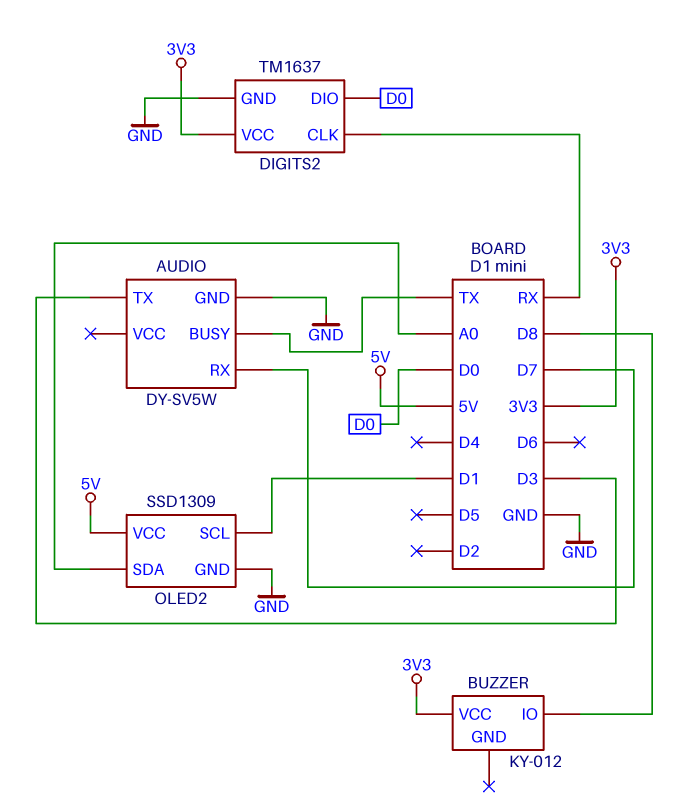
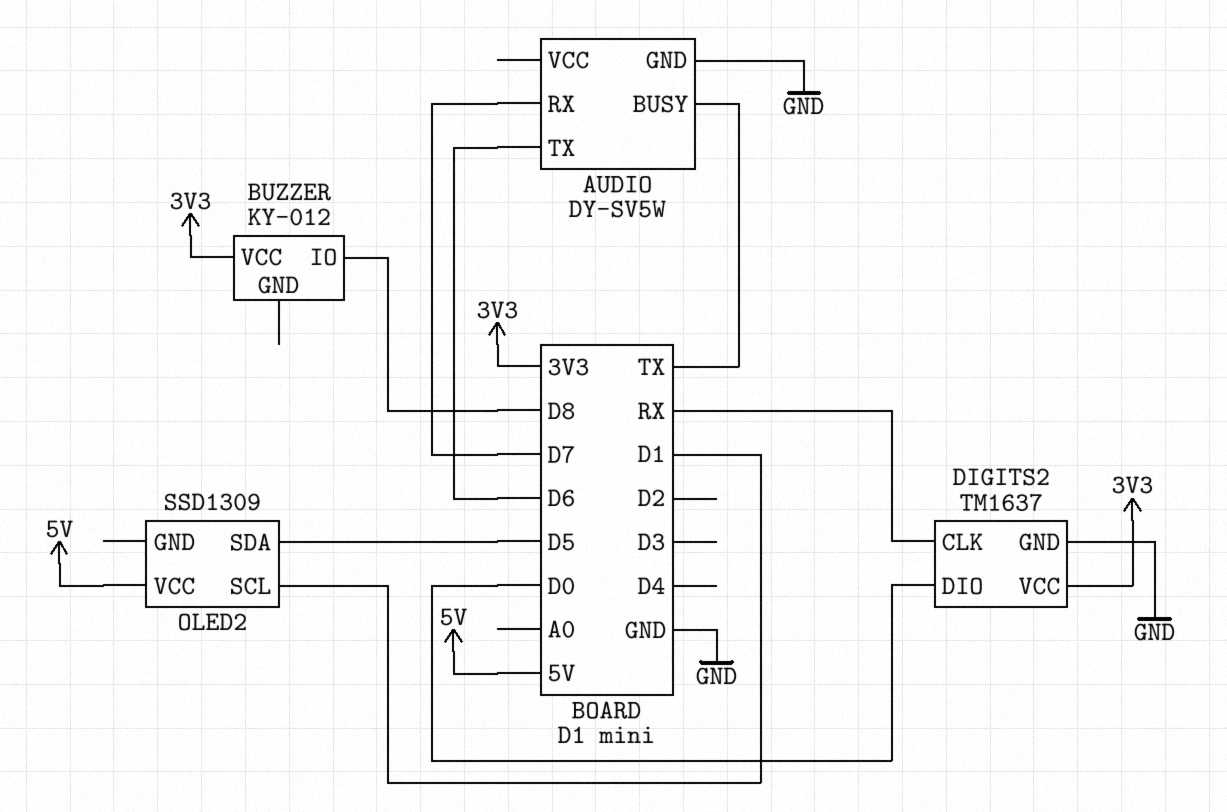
AUDIO pin TX: D3 -> D6
OLED2 pin GND: GND -> none
OLED2 pin SDA: A0 -> D5

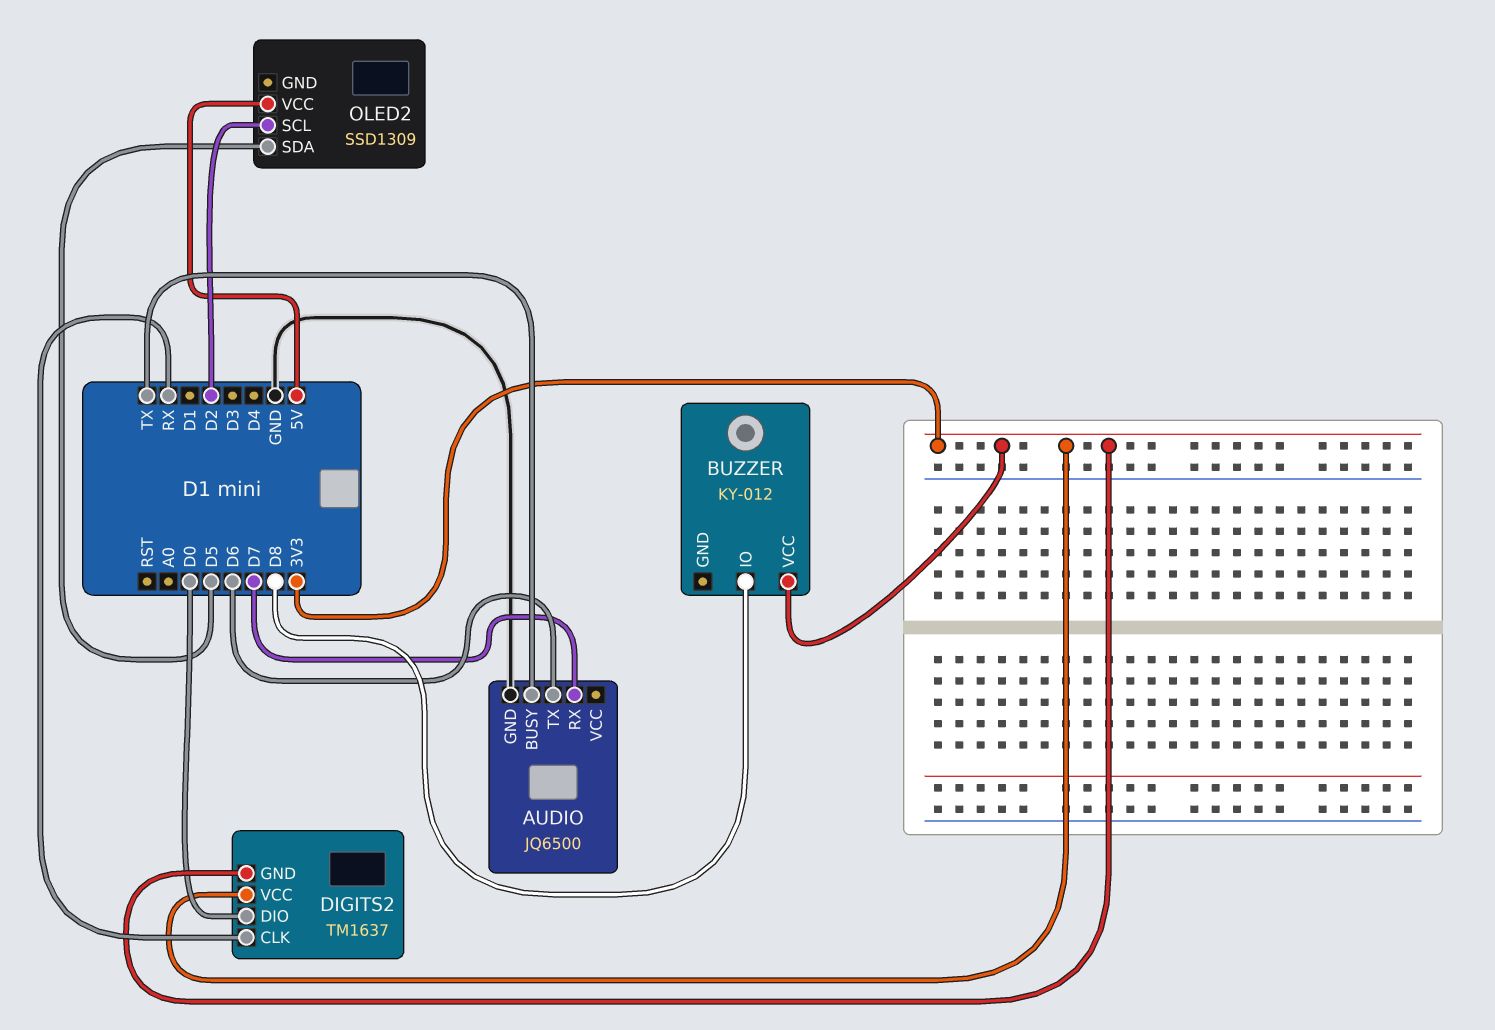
AUDIO: DY-SV5W -> JQ6500
DIGITS2 pin GND: GND -> 3V3
OLED2 pin SCL: D1 -> D2

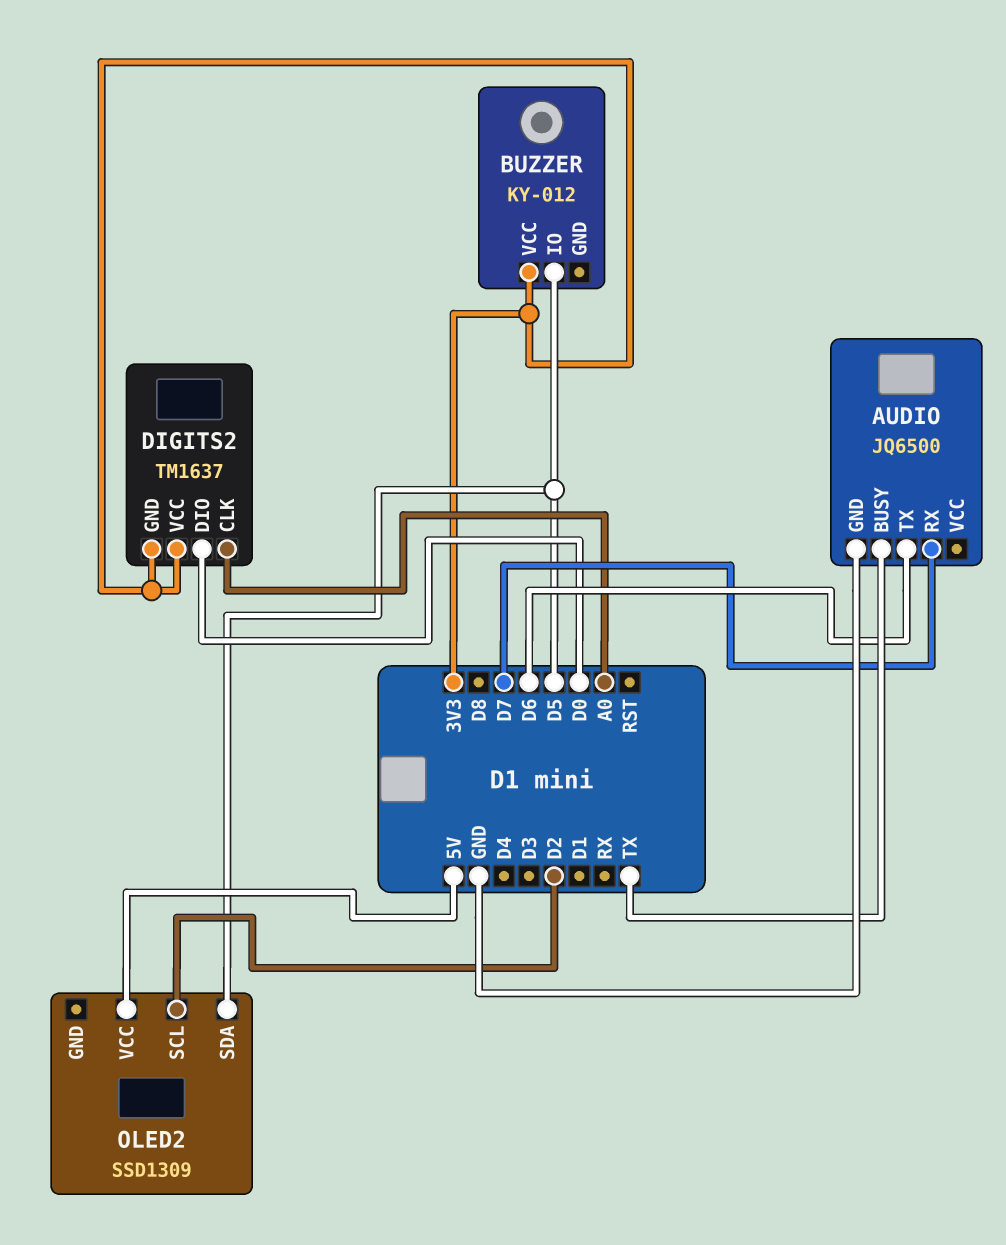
BUZZER pin IO: D8 -> D5
DIGITS2 pin CLK: RX -> A0

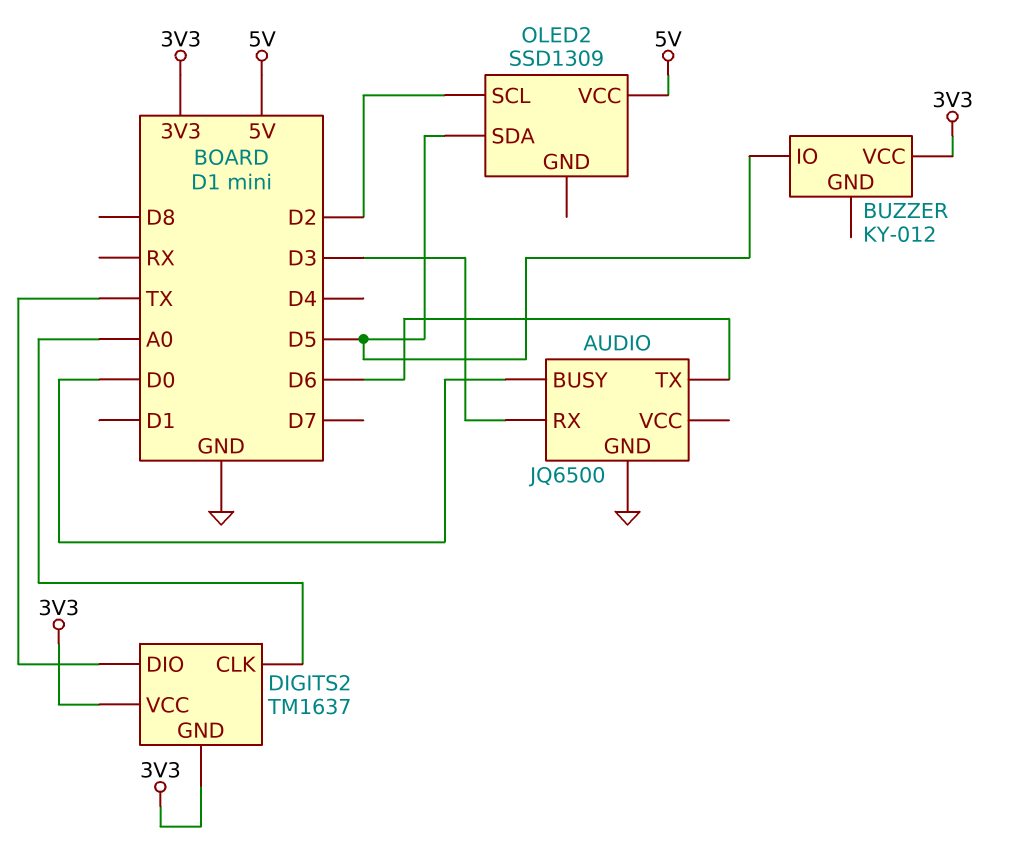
AUDIO pin BUSY: TX -> D0
AUDIO pin RX: D7 -> D3
DIGITS2 pin DIO: D0 -> TX

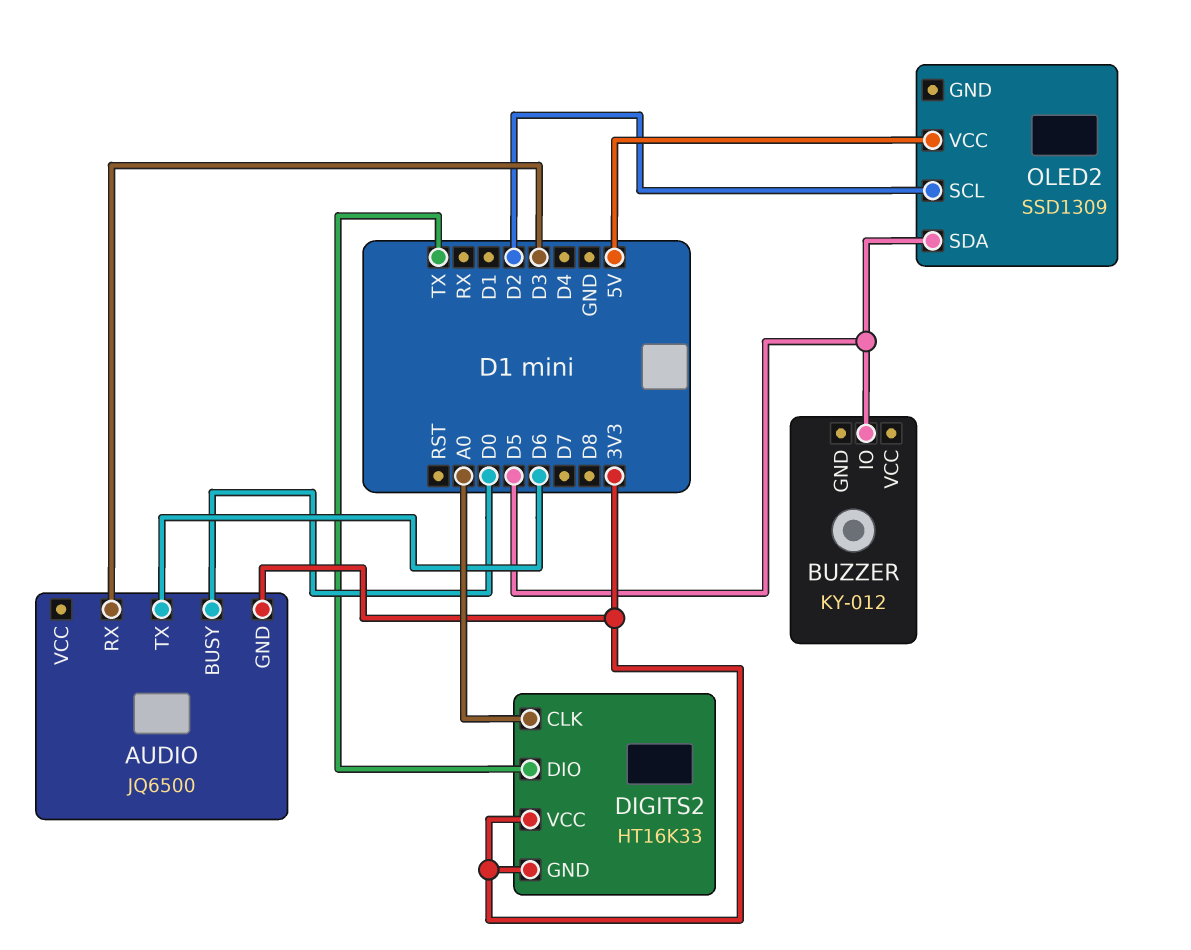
AUDIO pin GND: GND -> 3V3
BUZZER pin VCC: 3V3 -> none
DIGITS2: TM1637 -> HT16K33

